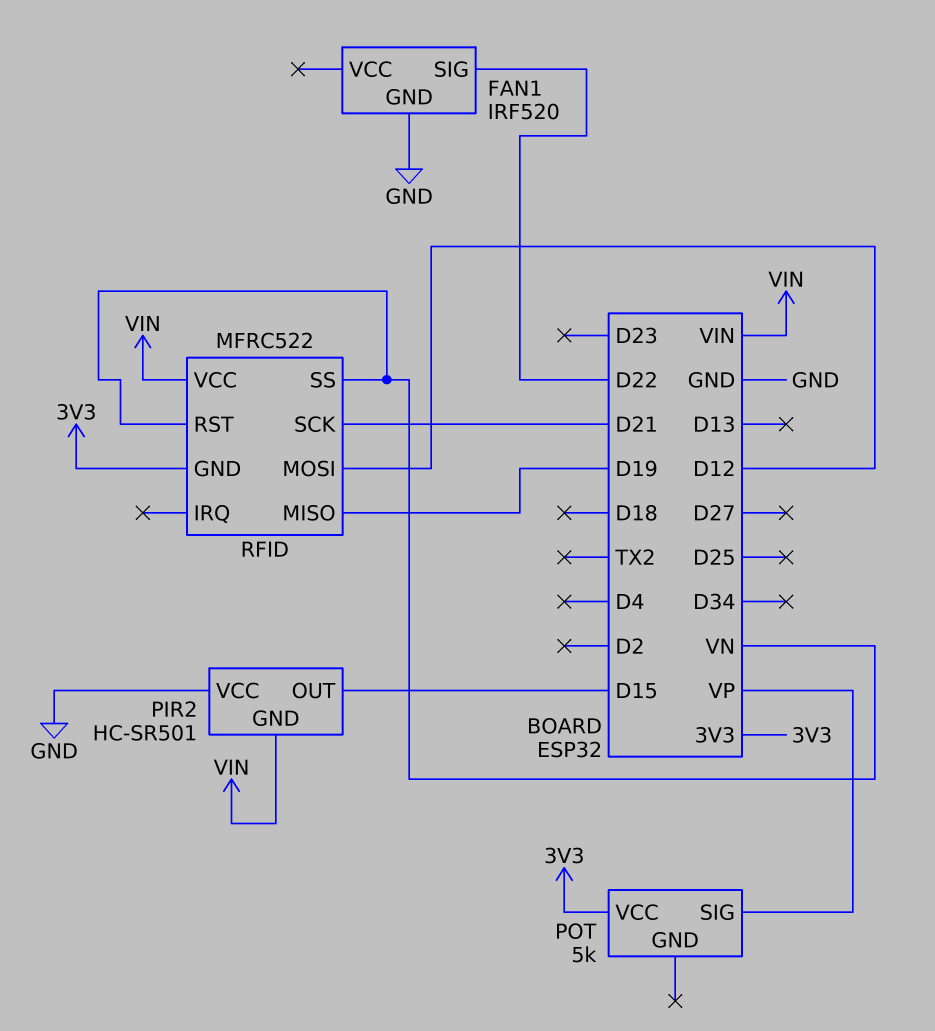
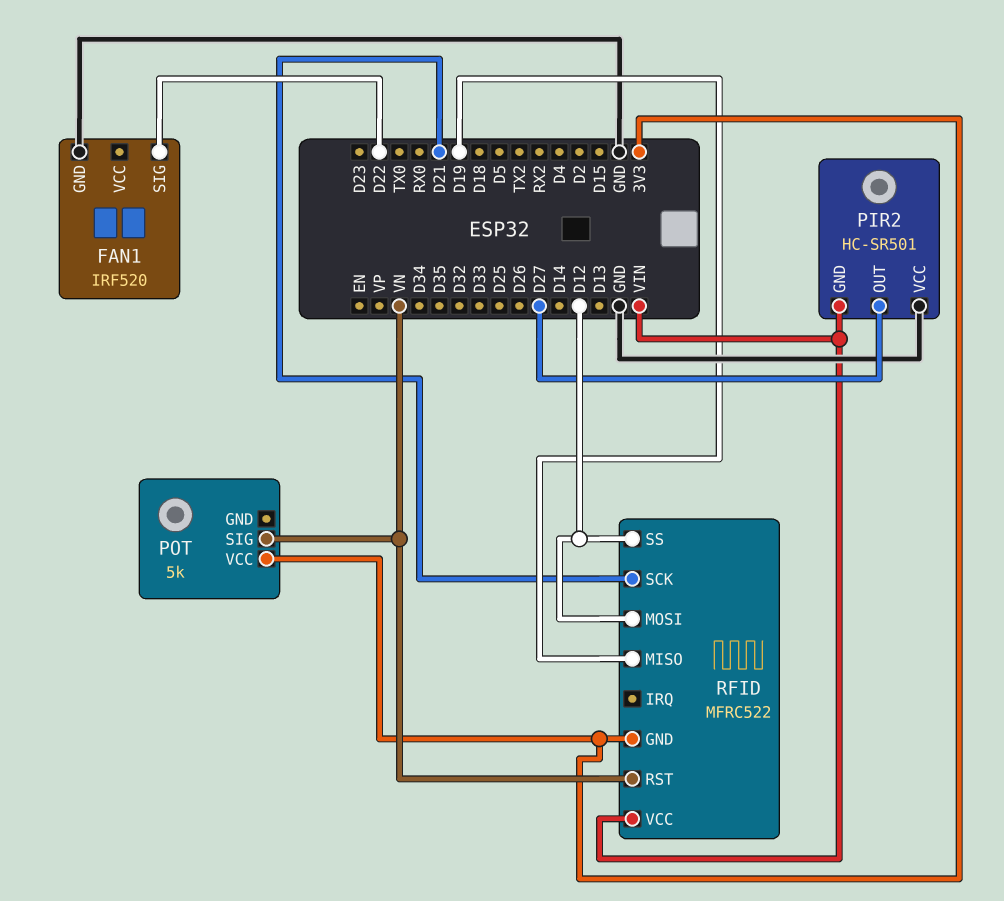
PIR2 pin OUT: D15 -> D27
POT pin SIG: VP -> VN
RFID pin SS: VN -> D12

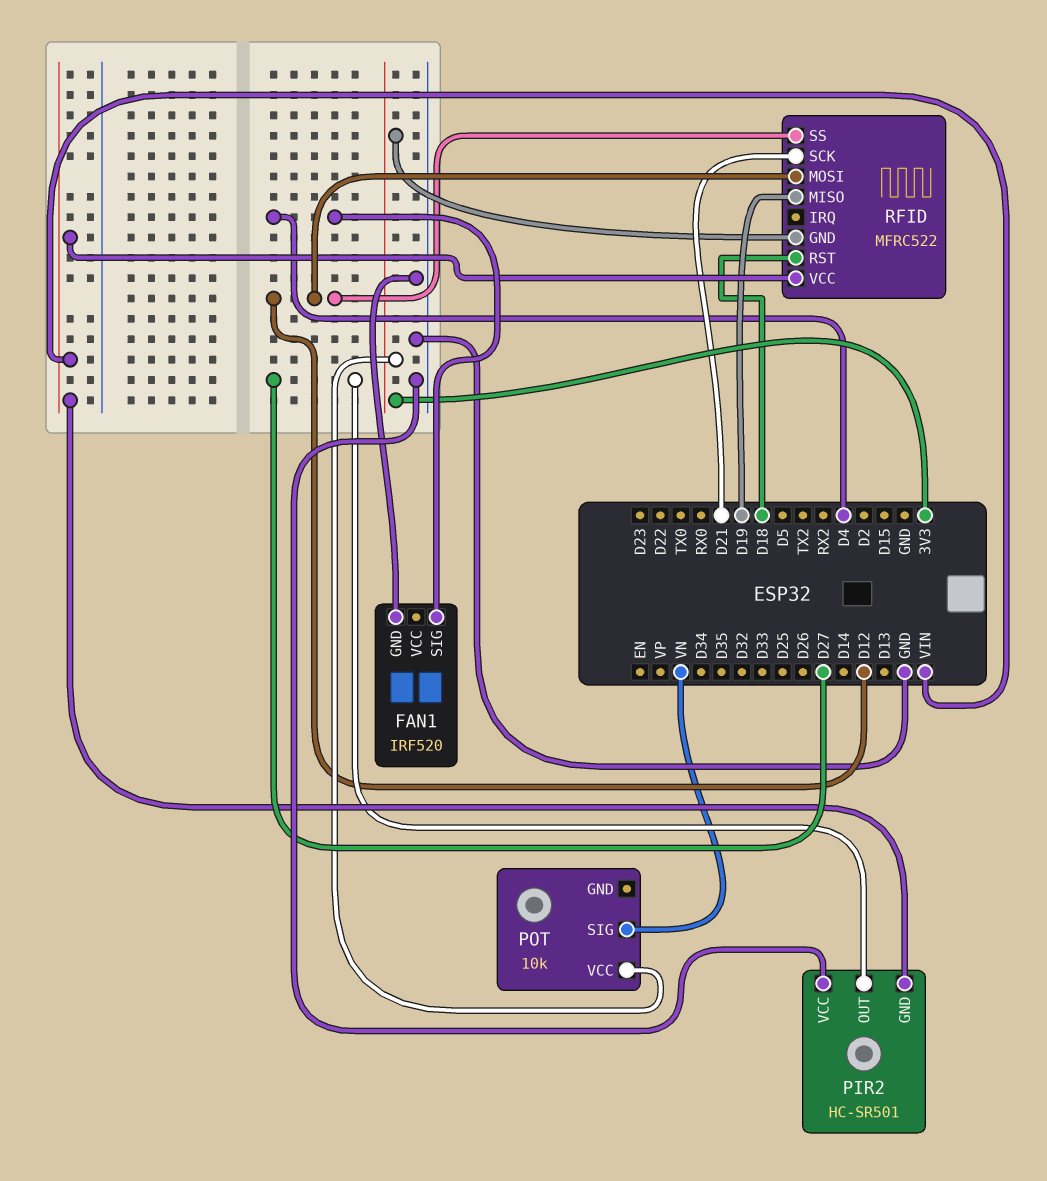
FAN1 pin SIG: D22 -> D4
POT: 5k -> 10k
RFID pin RST: VN -> D18

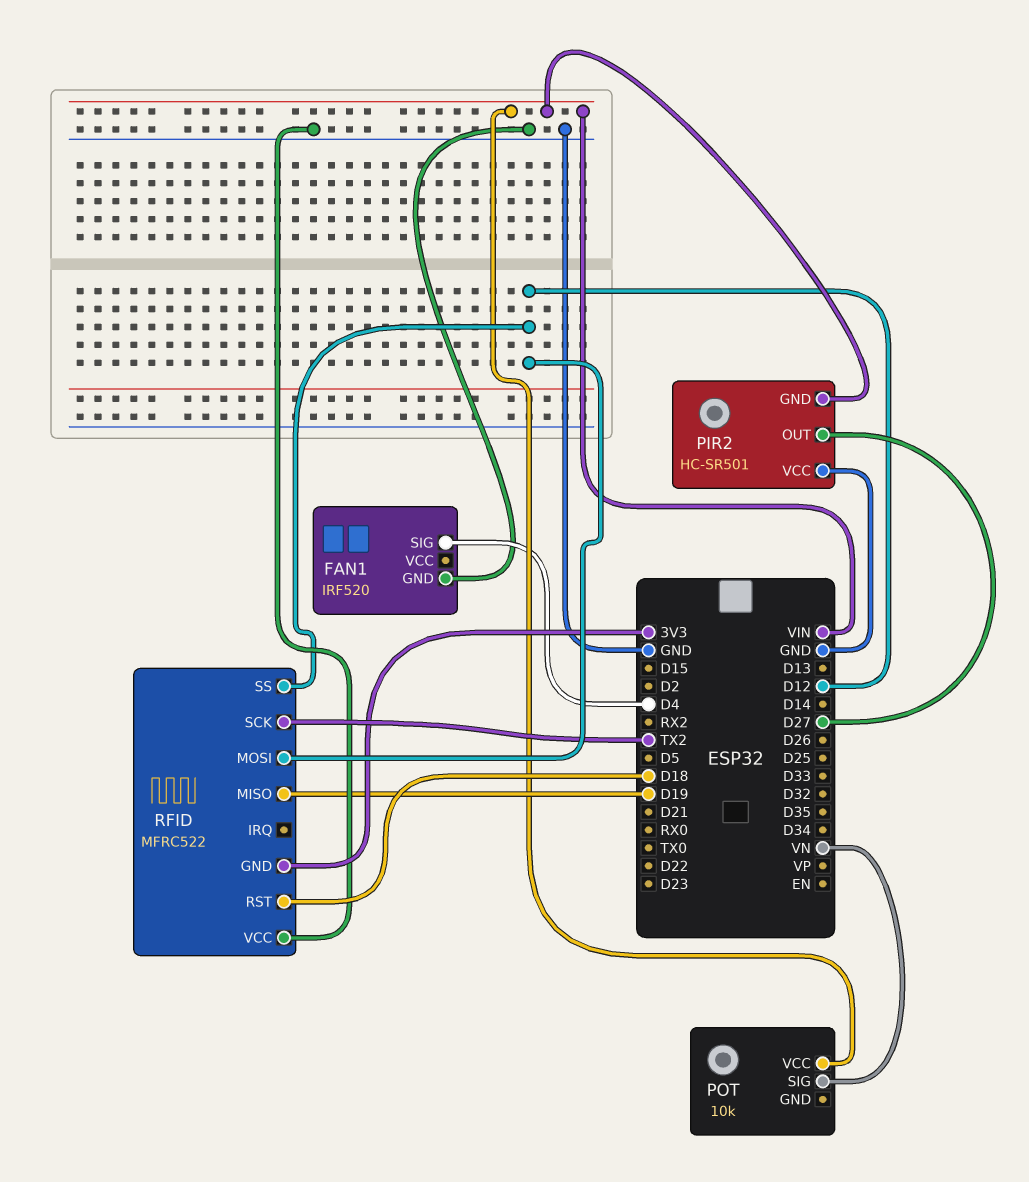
POT pin VCC: 3V3 -> VIN
RFID pin SCK: D21 -> TX2
RFID pin VCC: VIN -> GND

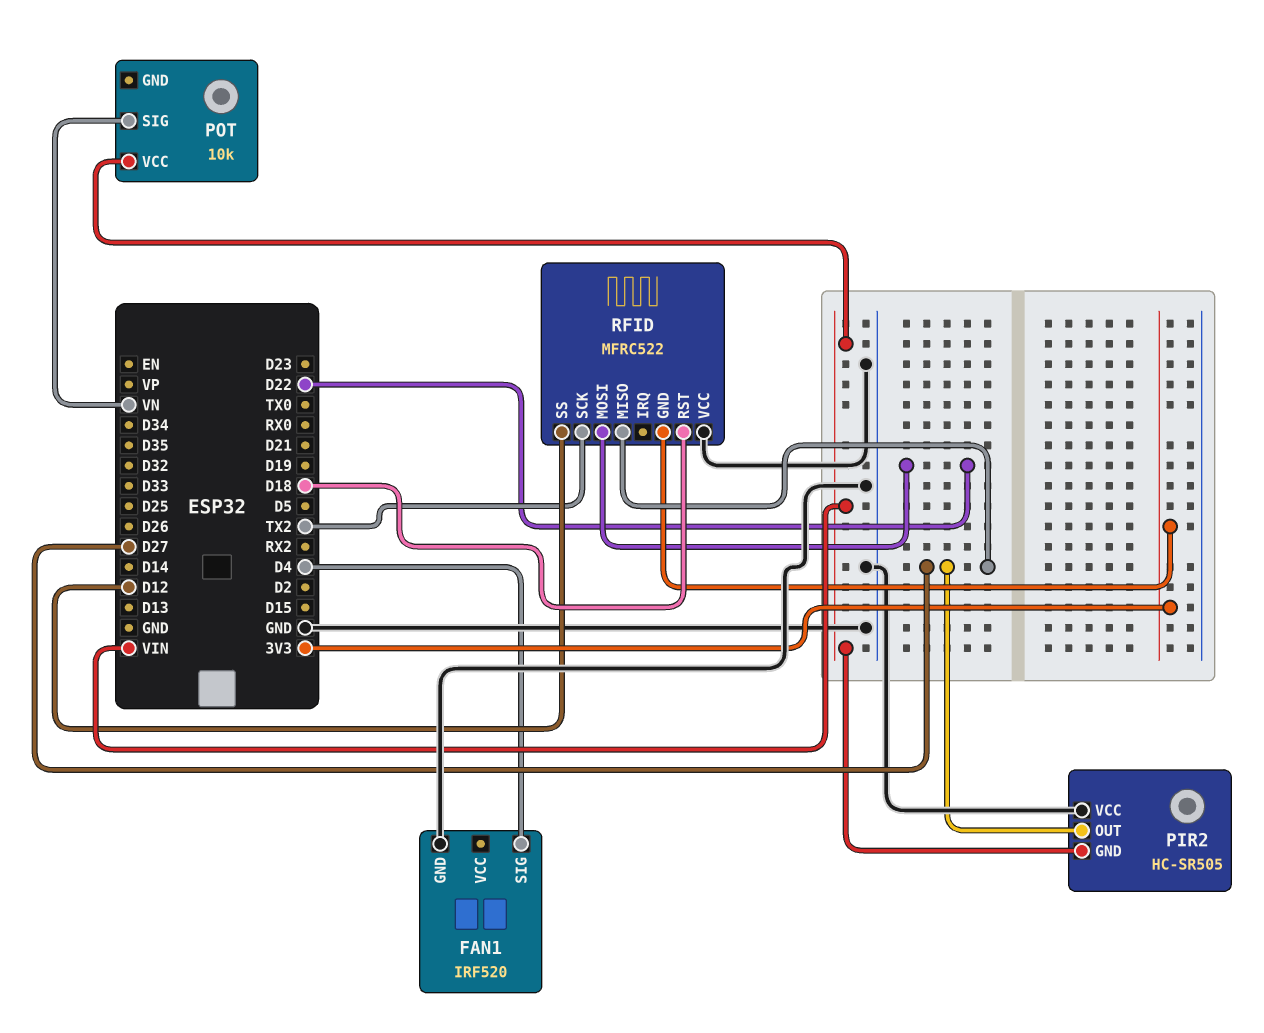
PIR2: HC-SR501 -> HC-SR505
RFID pin MISO: D19 -> D27
RFID pin MOSI: D12 -> D22

